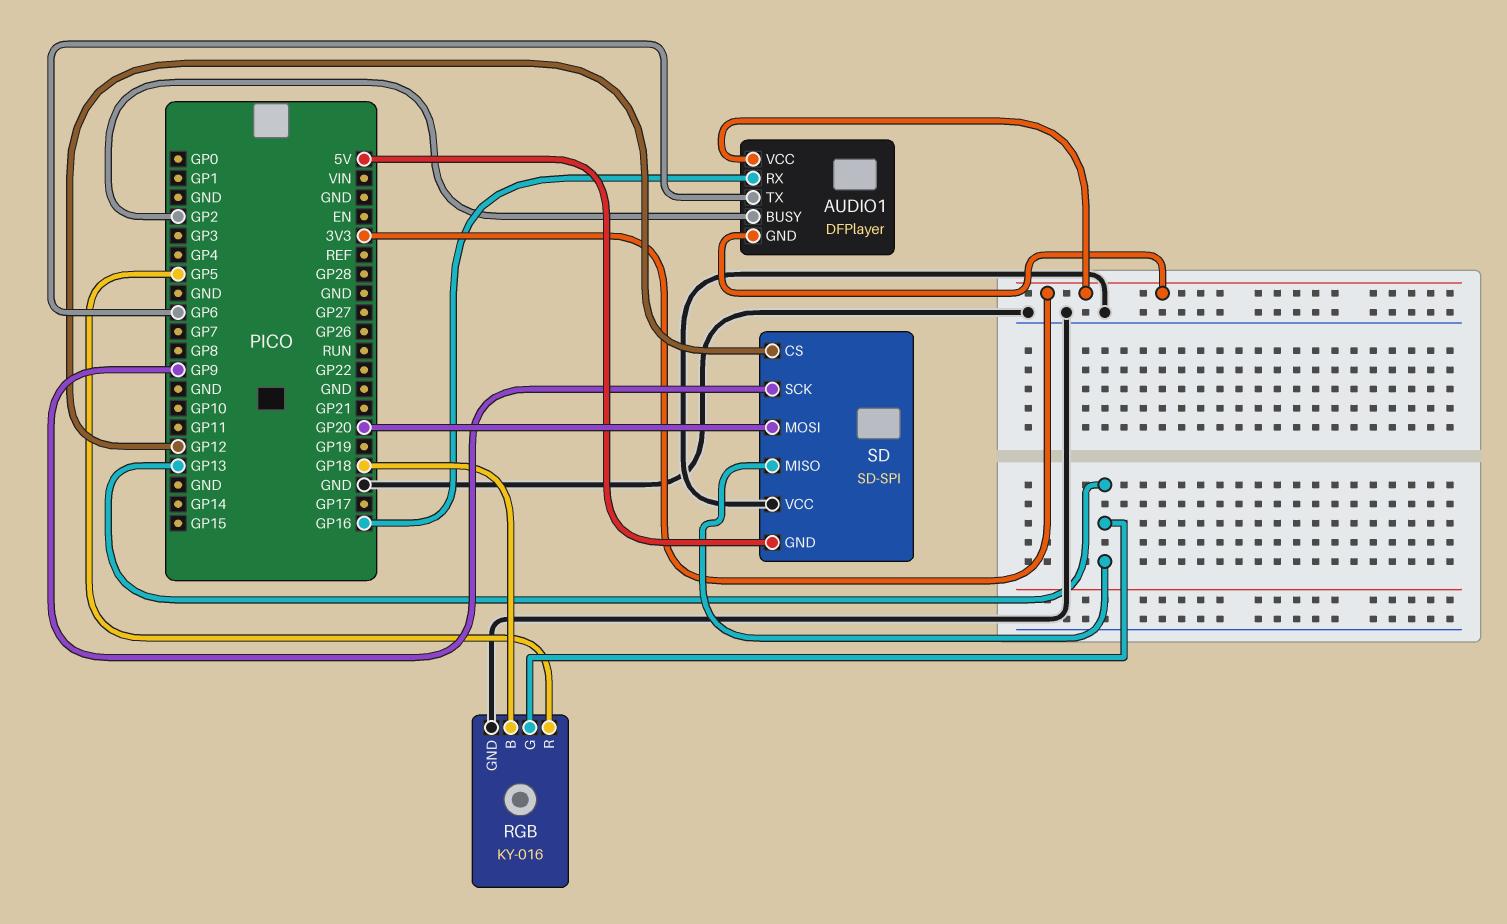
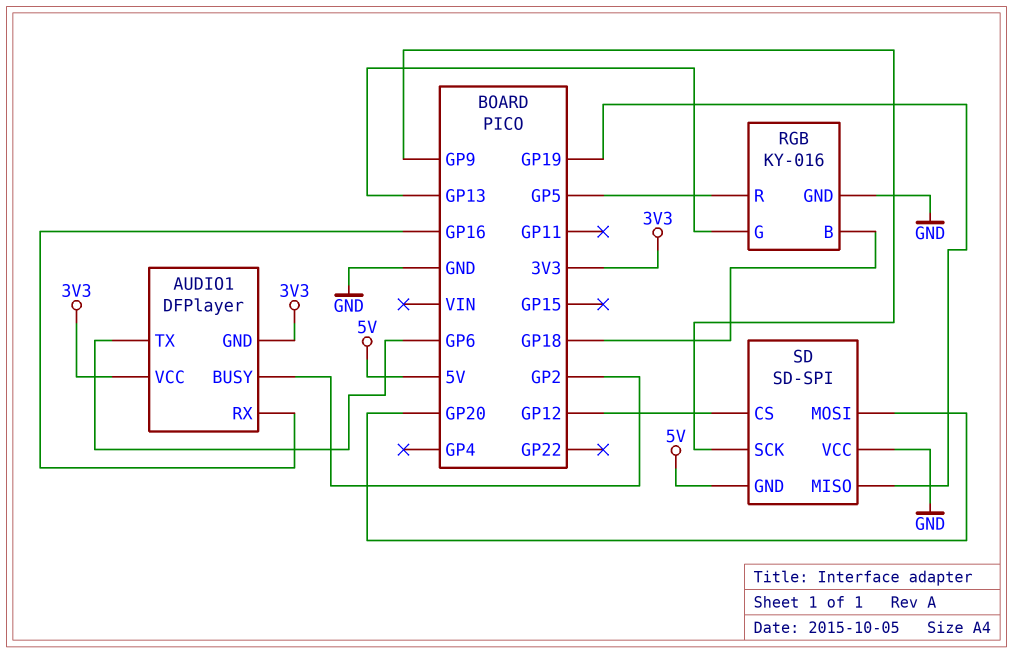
SD pin MISO: GP13 -> GP19

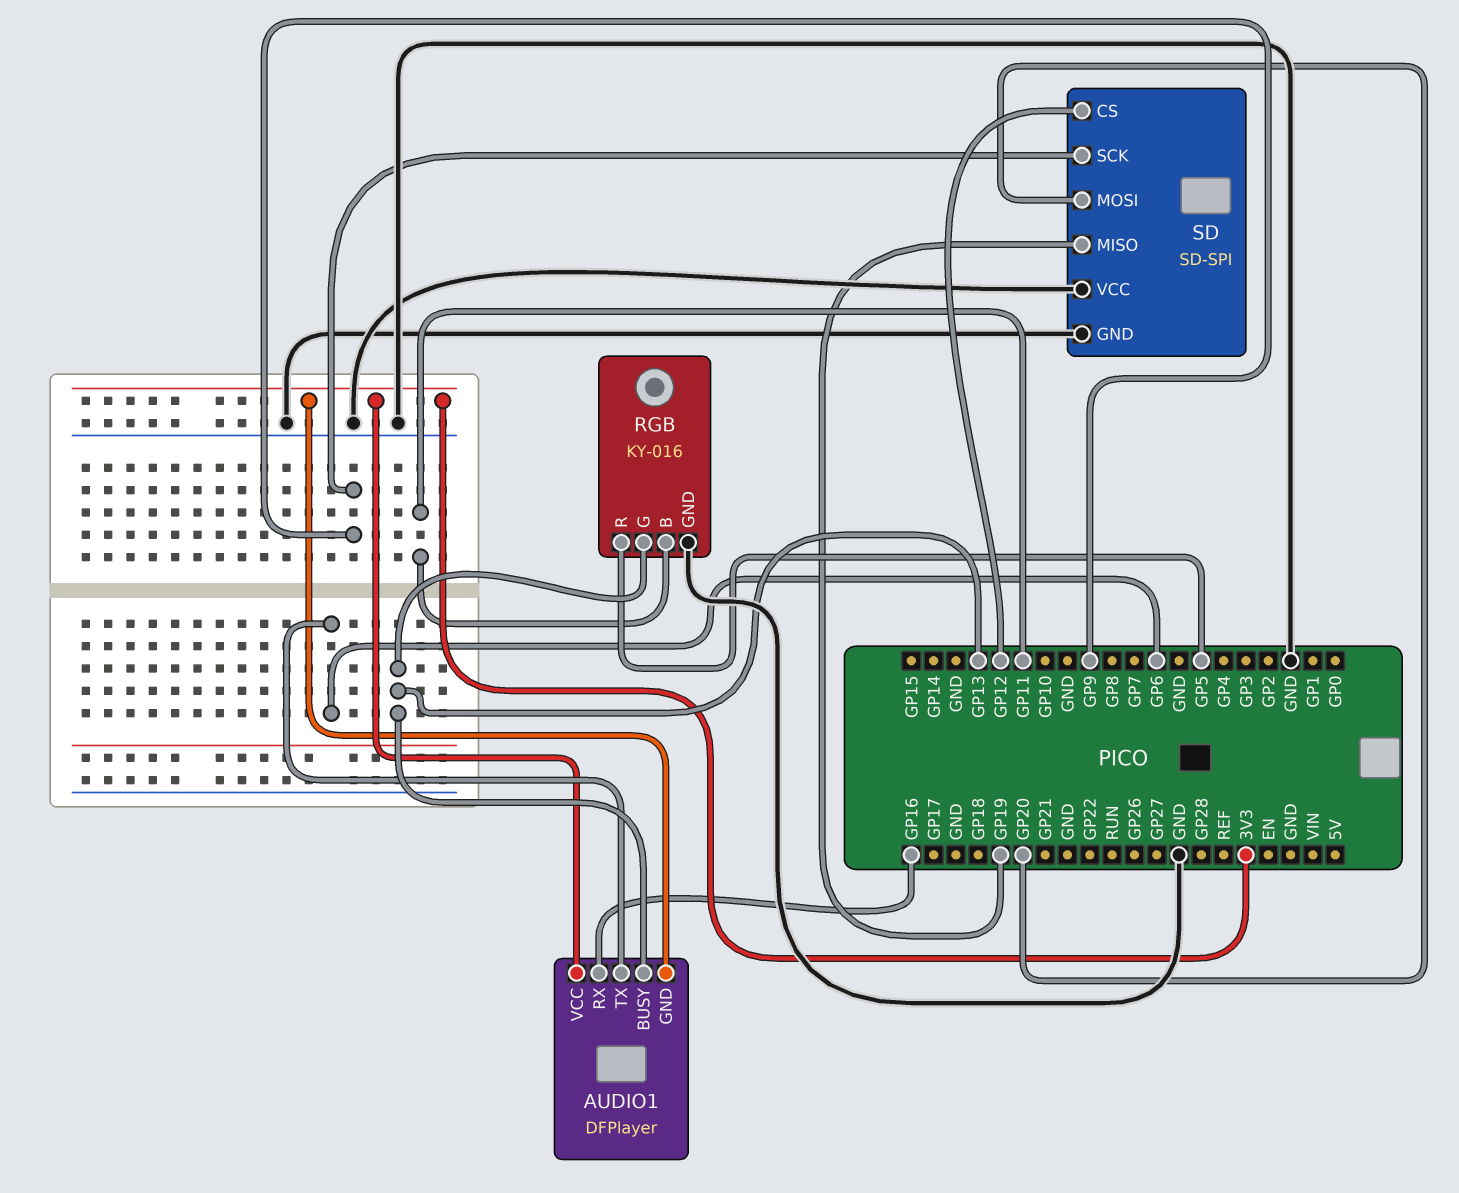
AUDIO1 pin BUSY: GP2 -> GP13
RGB pin B: GP18 -> GP11
SD pin GND: 5V -> GND

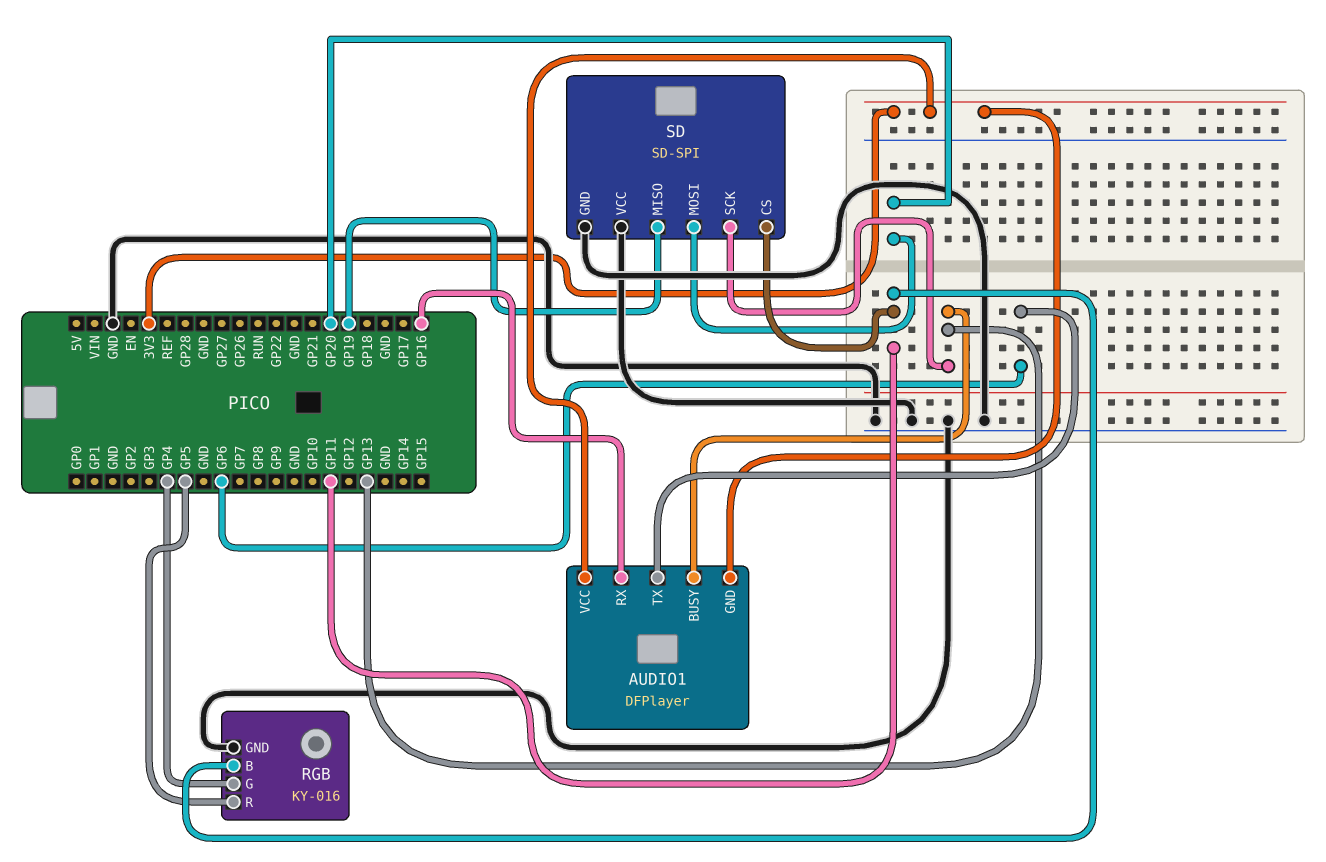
RGB pin G: GP13 -> GP4
SD pin CS: GP12 -> GP11
SD pin SCK: GP9 -> GP13

